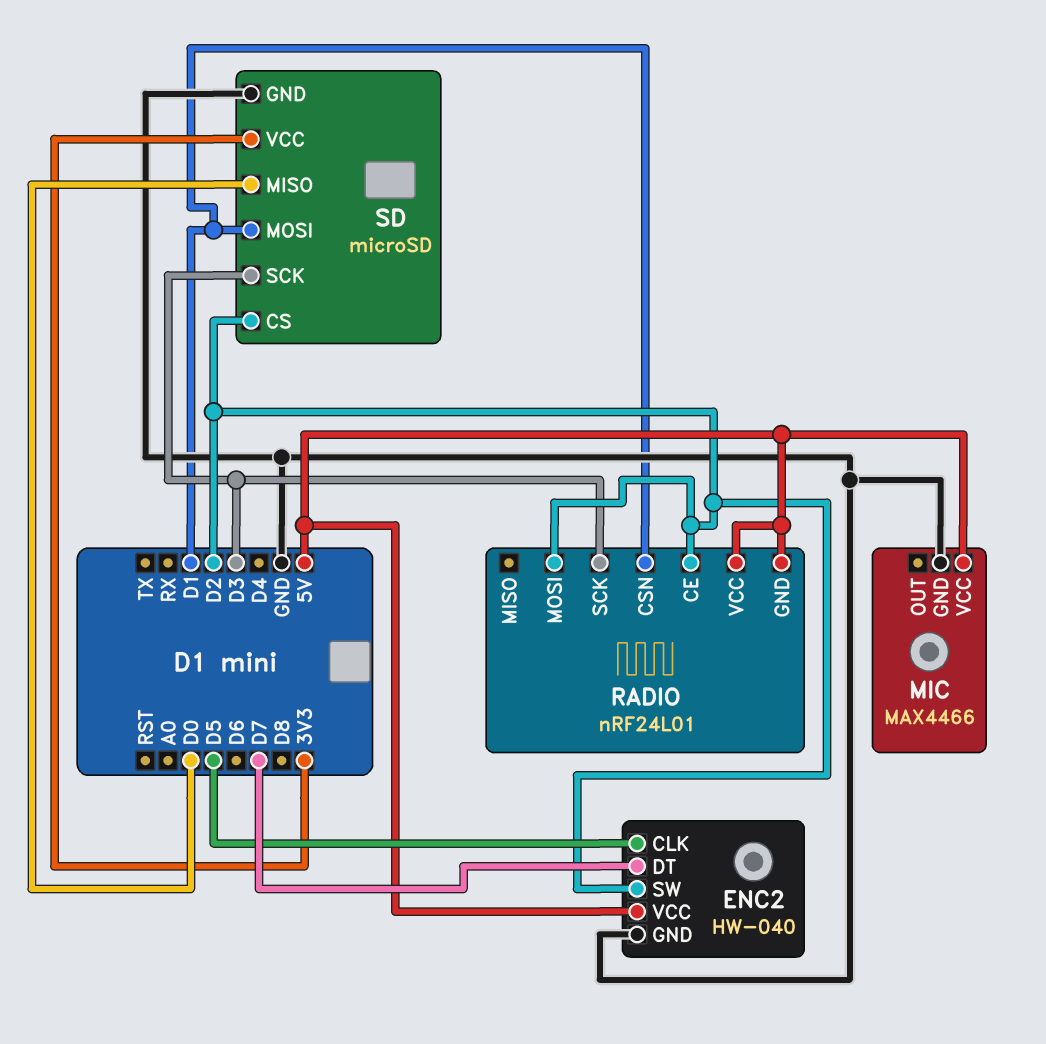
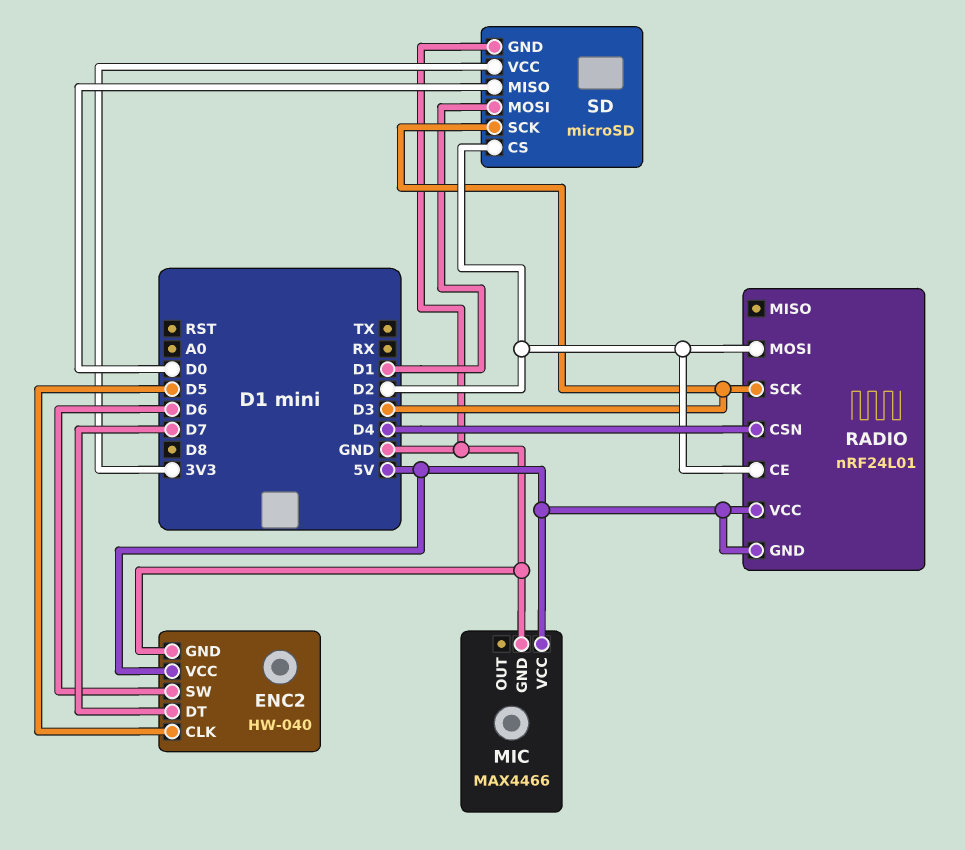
ENC2 pin SW: D2 -> D6
RADIO pin CSN: D1 -> D4

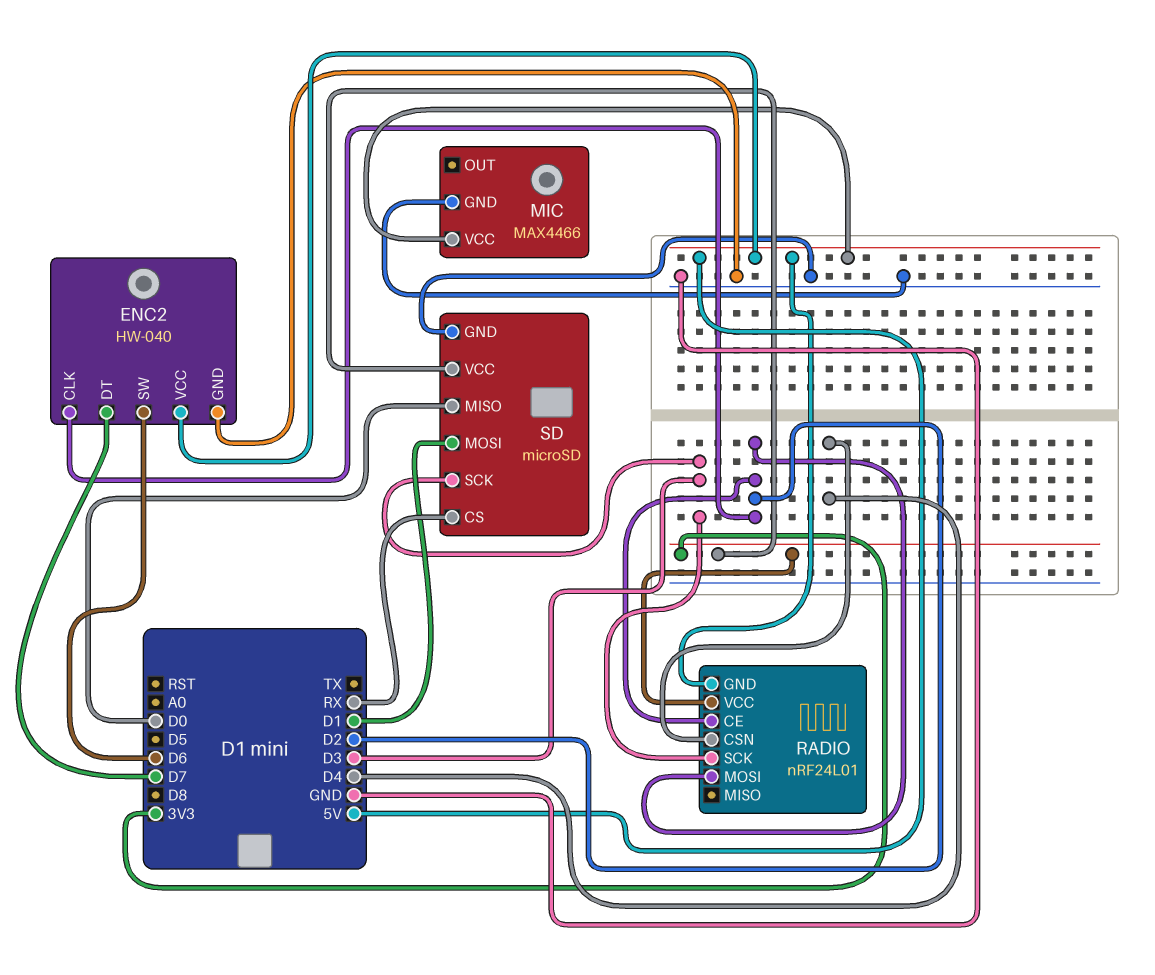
ENC2 pin CLK: D5 -> D2
RADIO pin VCC: 5V -> 3V3
SD pin CS: D2 -> RX

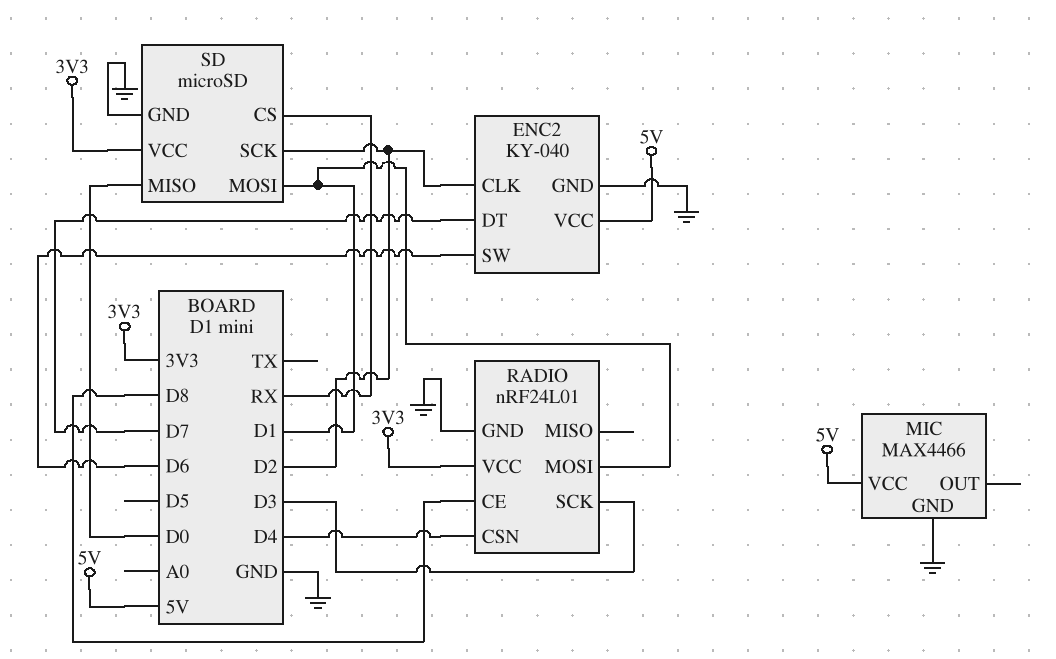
ENC2: HW-040 -> KY-040
RADIO pin CE: D2 -> D8
RADIO pin GND: 5V -> GND
RADIO pin MOSI: D2 -> D1
SD pin SCK: D3 -> D2

